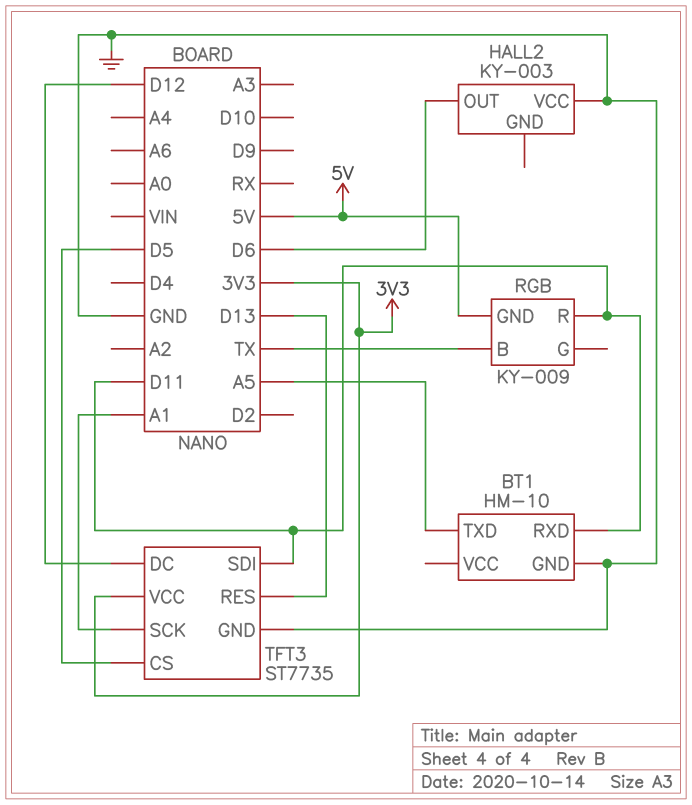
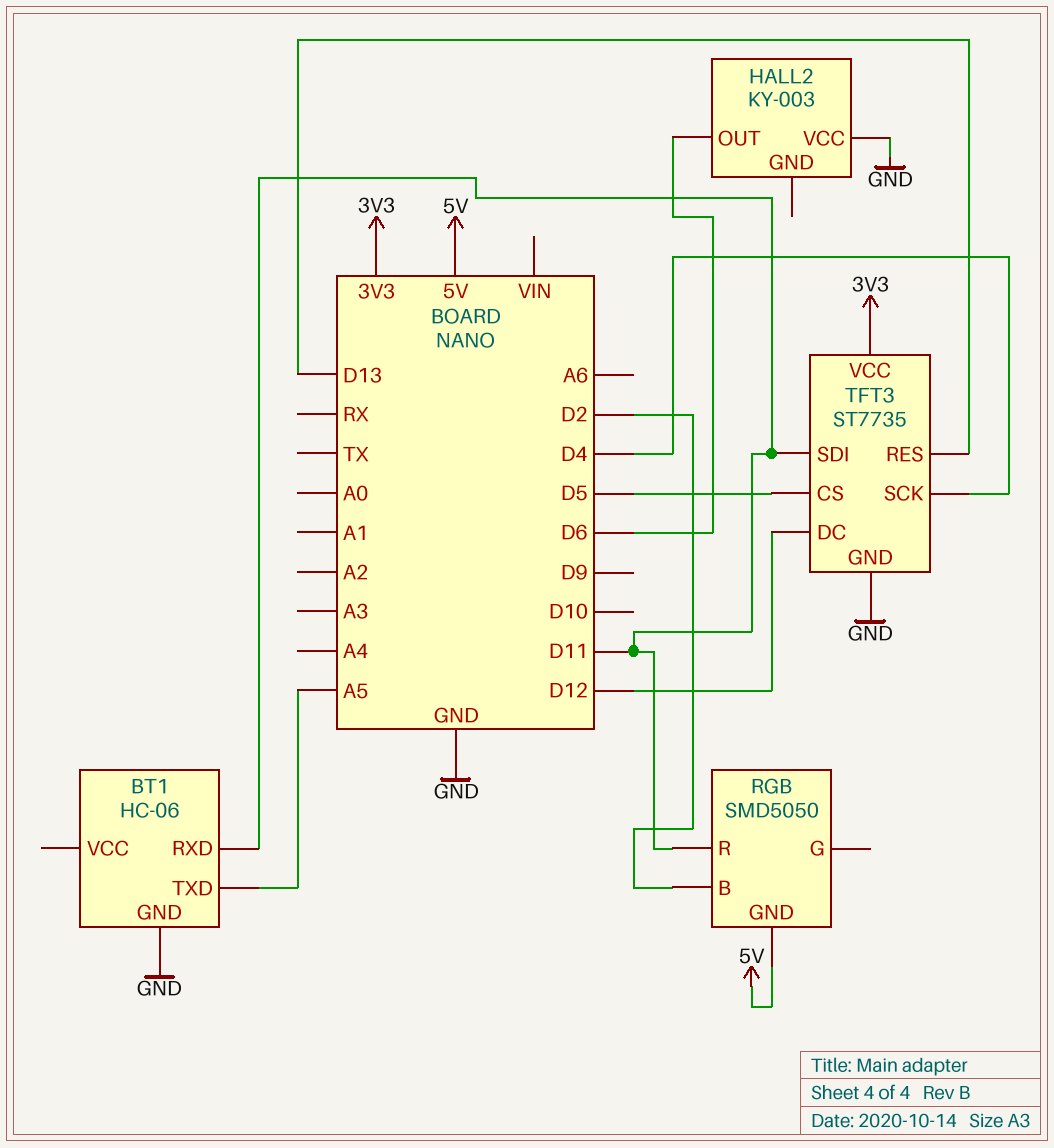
BT1: HM-10 -> HC-06
RGB: KY-009 -> SMD5050
RGB pin B: TX -> D2
TFT3 pin SCK: A1 -> D4

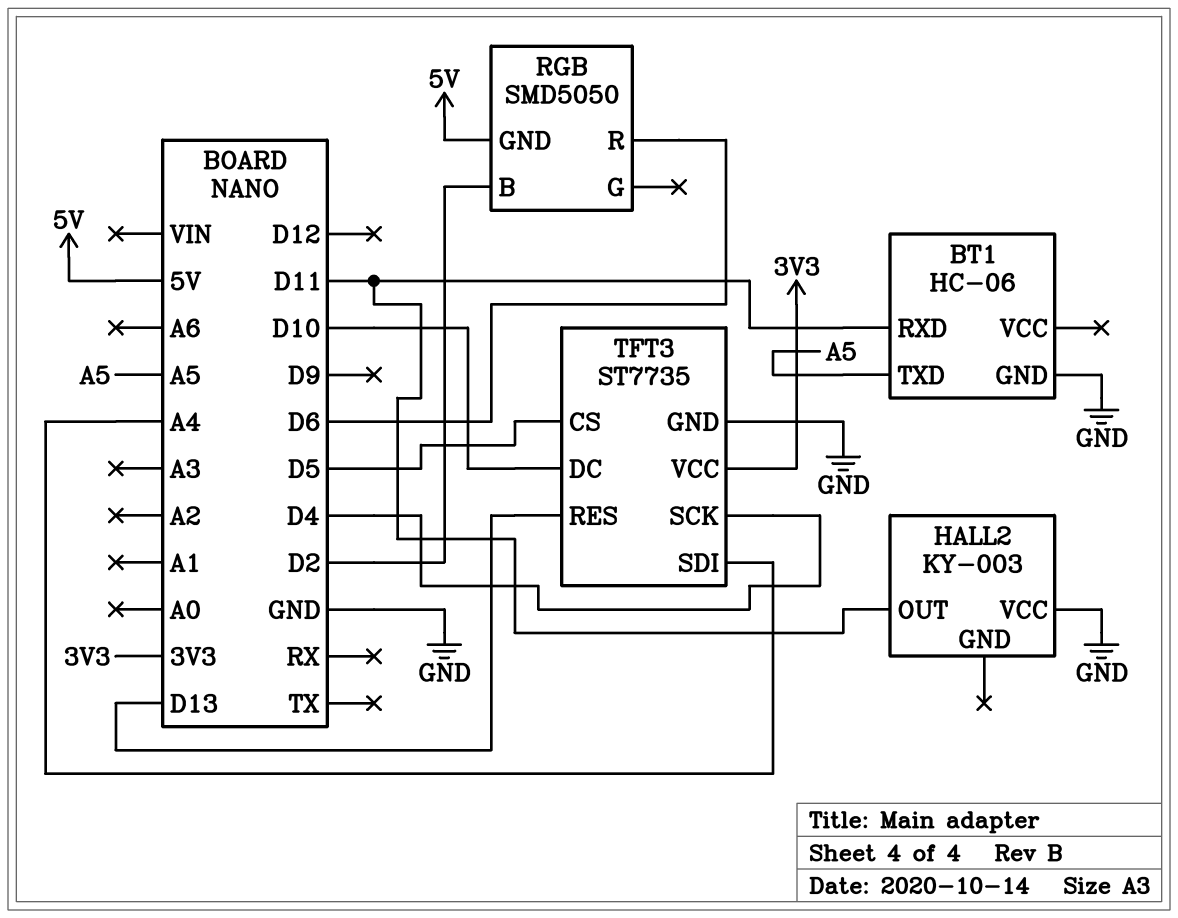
HALL2 pin OUT: D6 -> D11
RGB pin R: D11 -> D6
TFT3 pin DC: D12 -> D10
TFT3 pin SDI: D11 -> A4

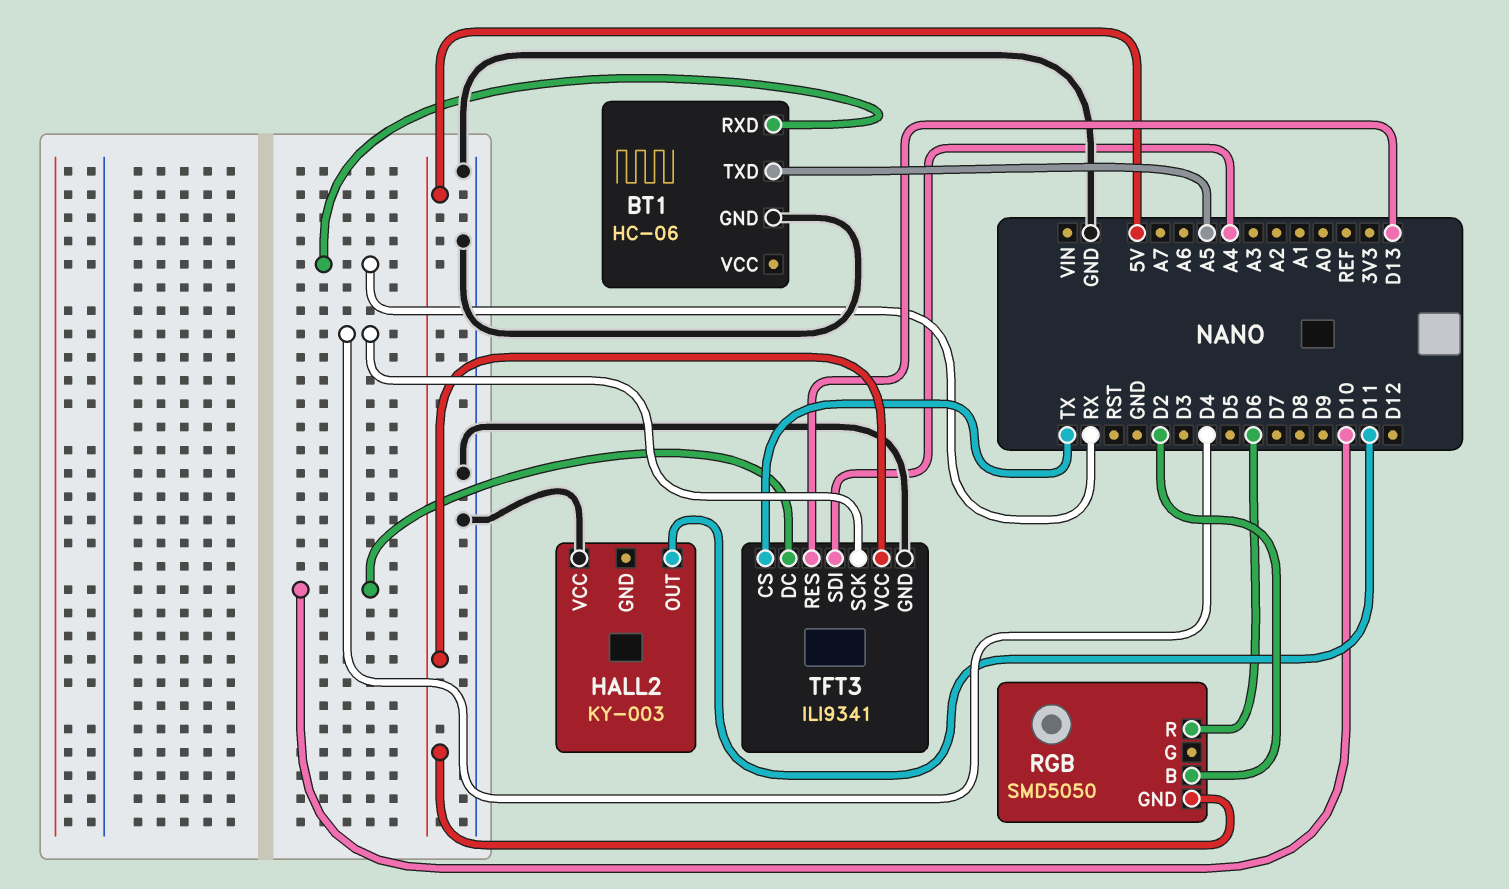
BT1 pin RXD: D11 -> RX
TFT3: ST7735 -> ILI9341
TFT3 pin CS: D5 -> TX
TFT3 pin VCC: 3V3 -> 5V

